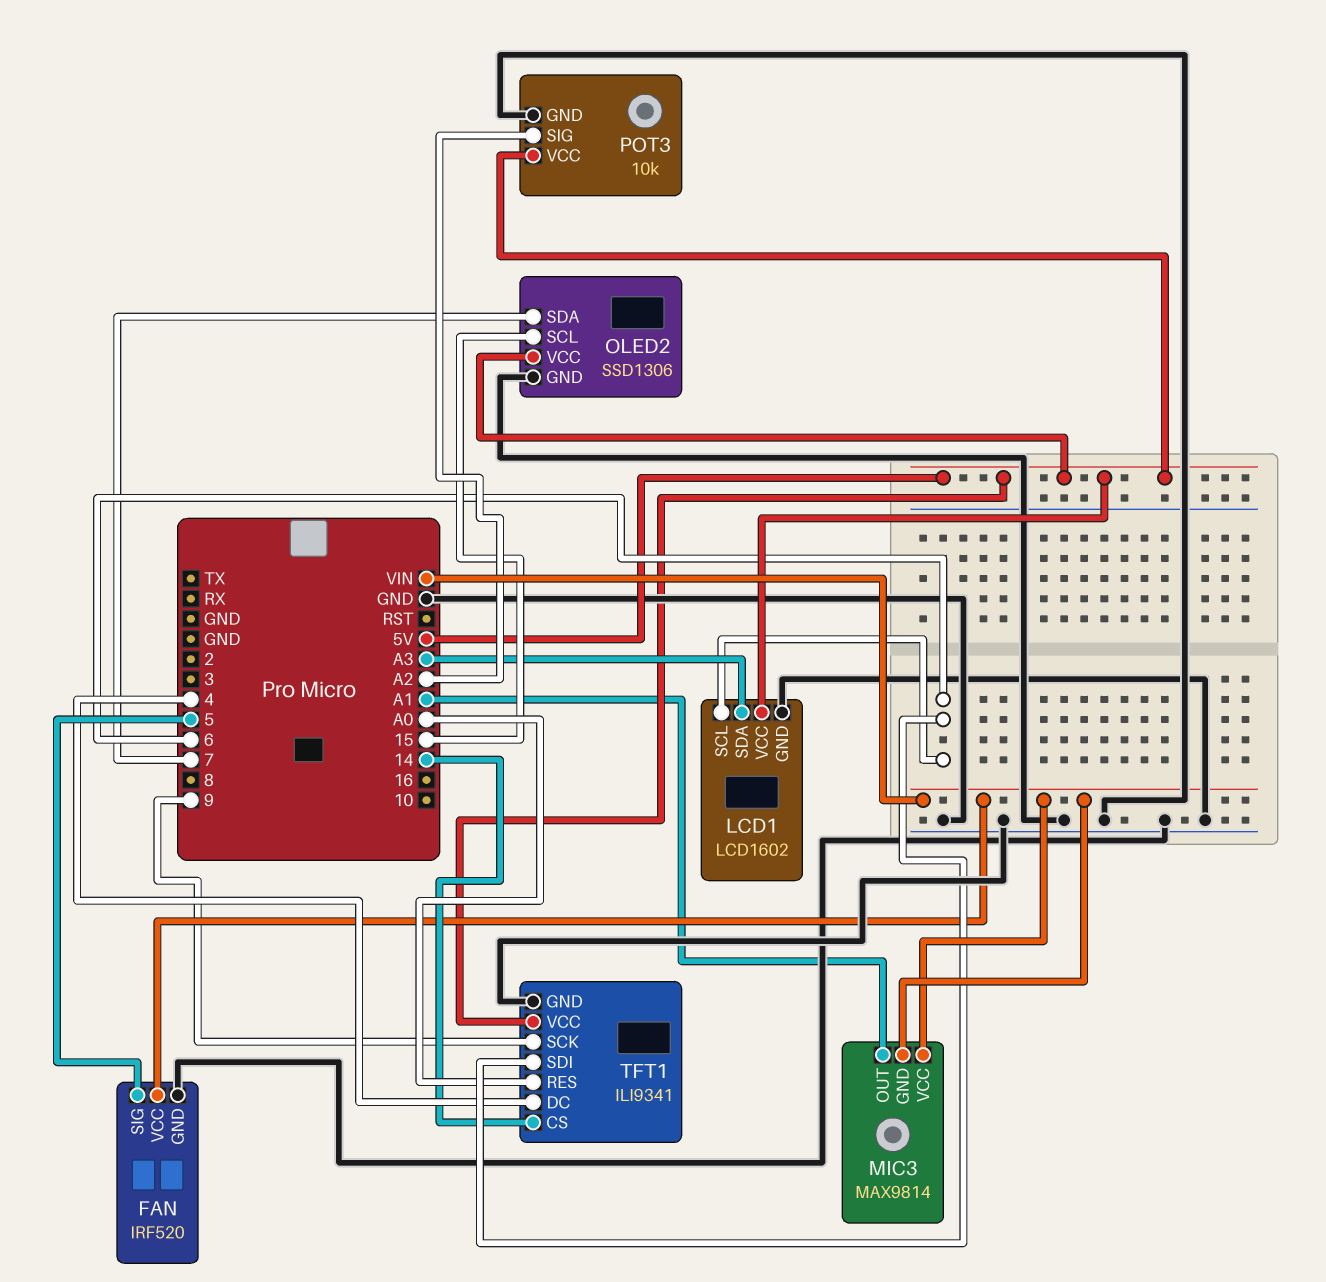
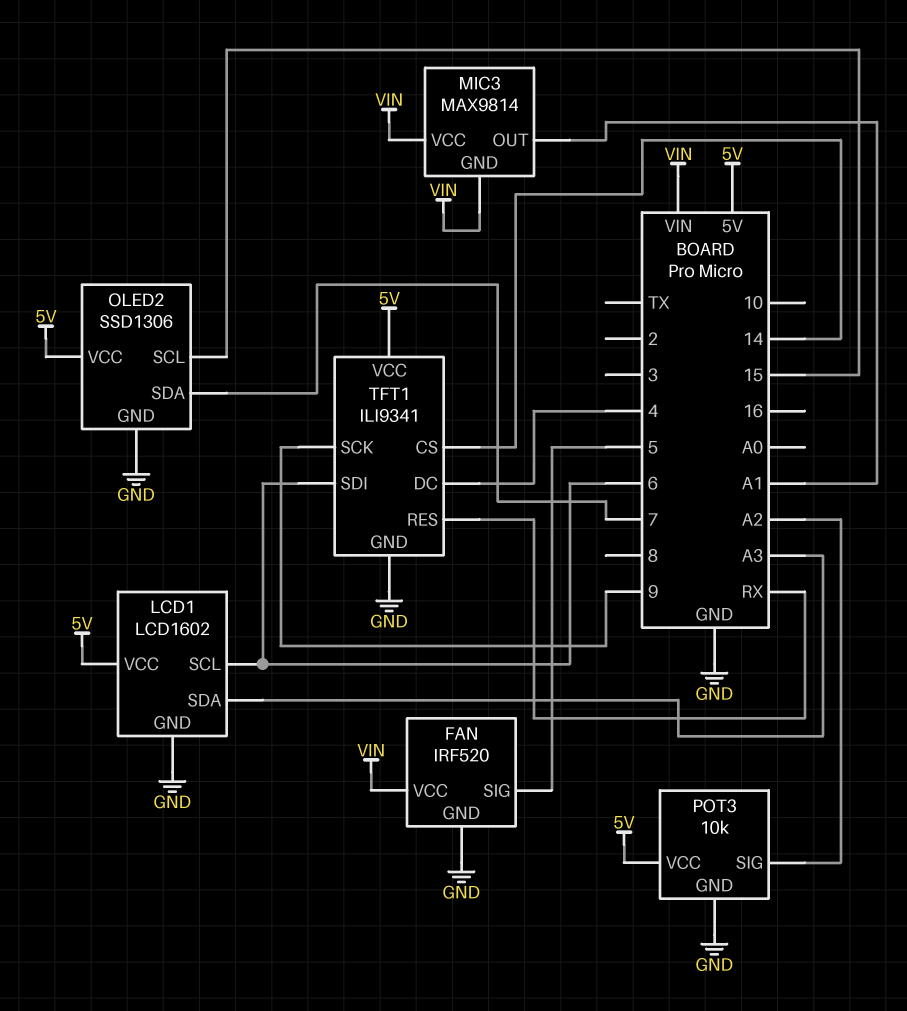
TFT1 pin RES: A0 -> RX

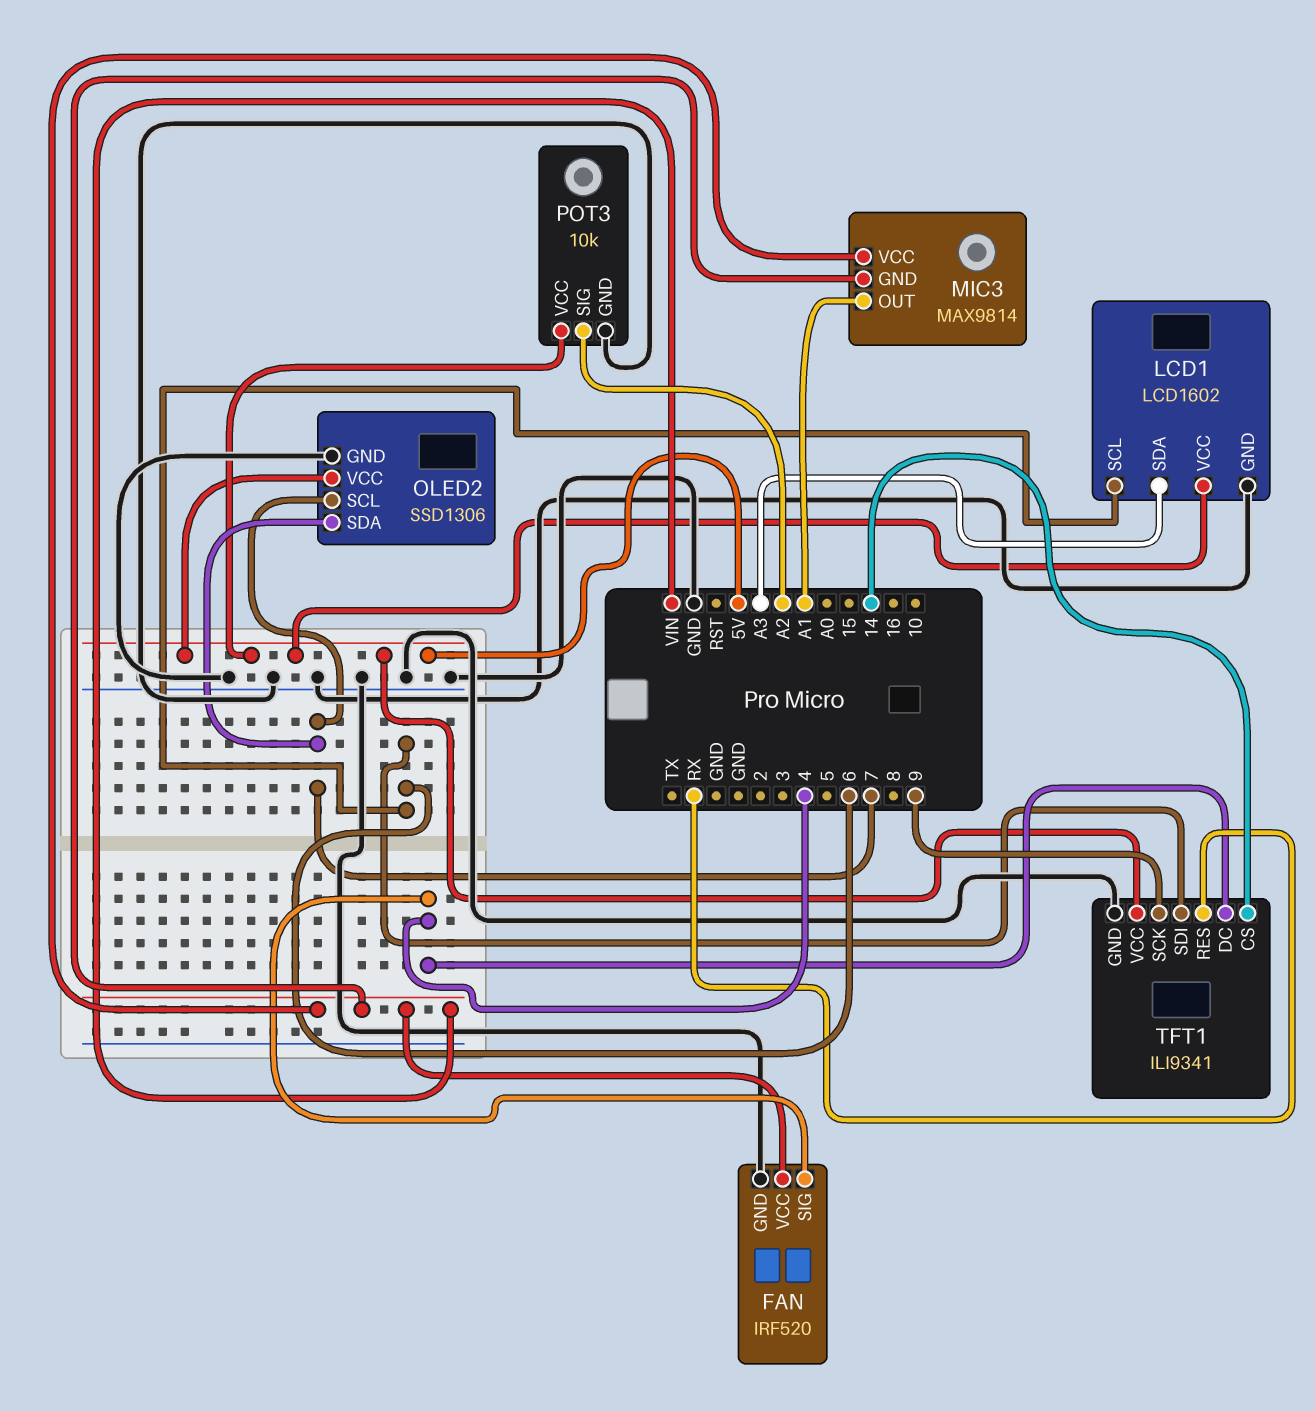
FAN pin SIG: 5 -> 4
OLED2 pin SCL: 15 -> 7

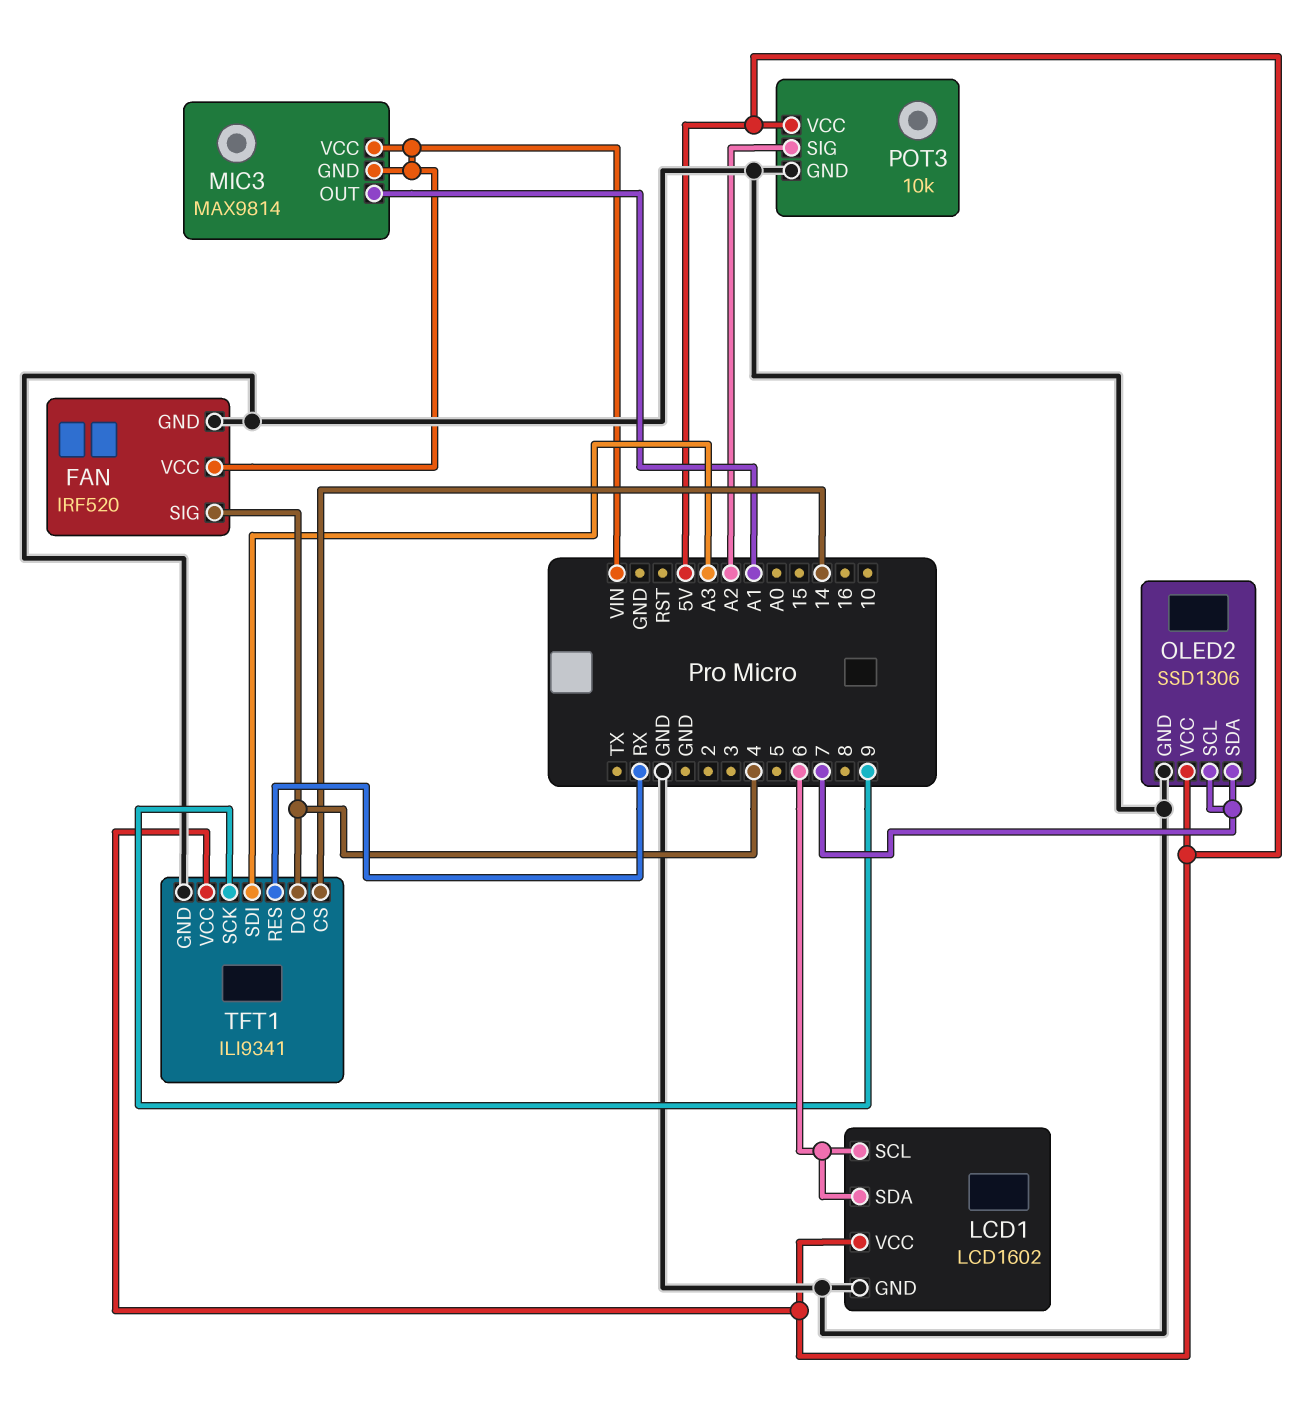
LCD1 pin SDA: A3 -> 6
TFT1 pin SDI: 6 -> A3

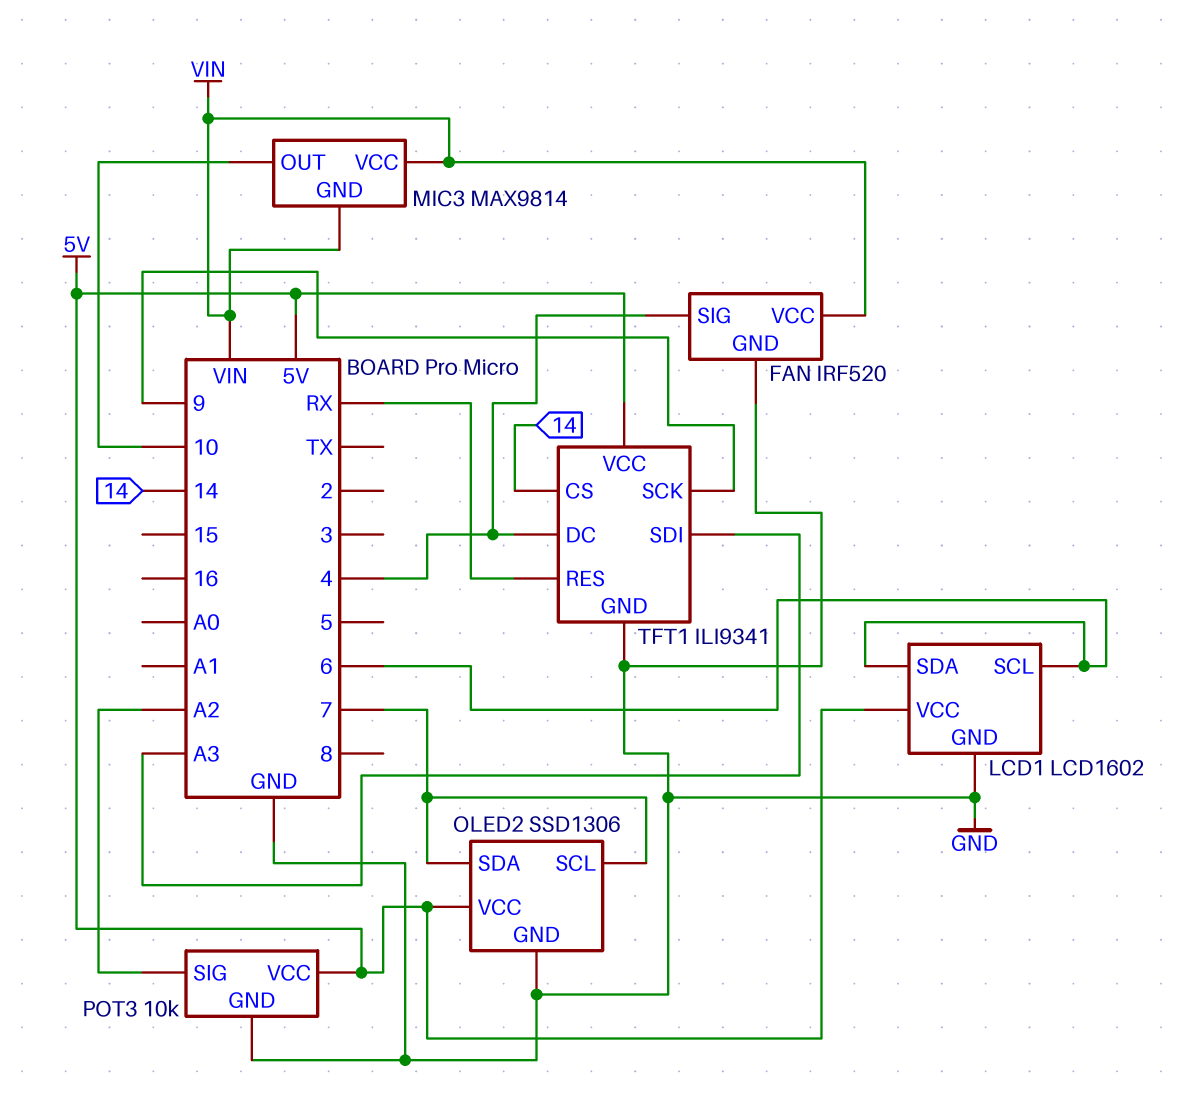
MIC3 pin OUT: A1 -> 10

